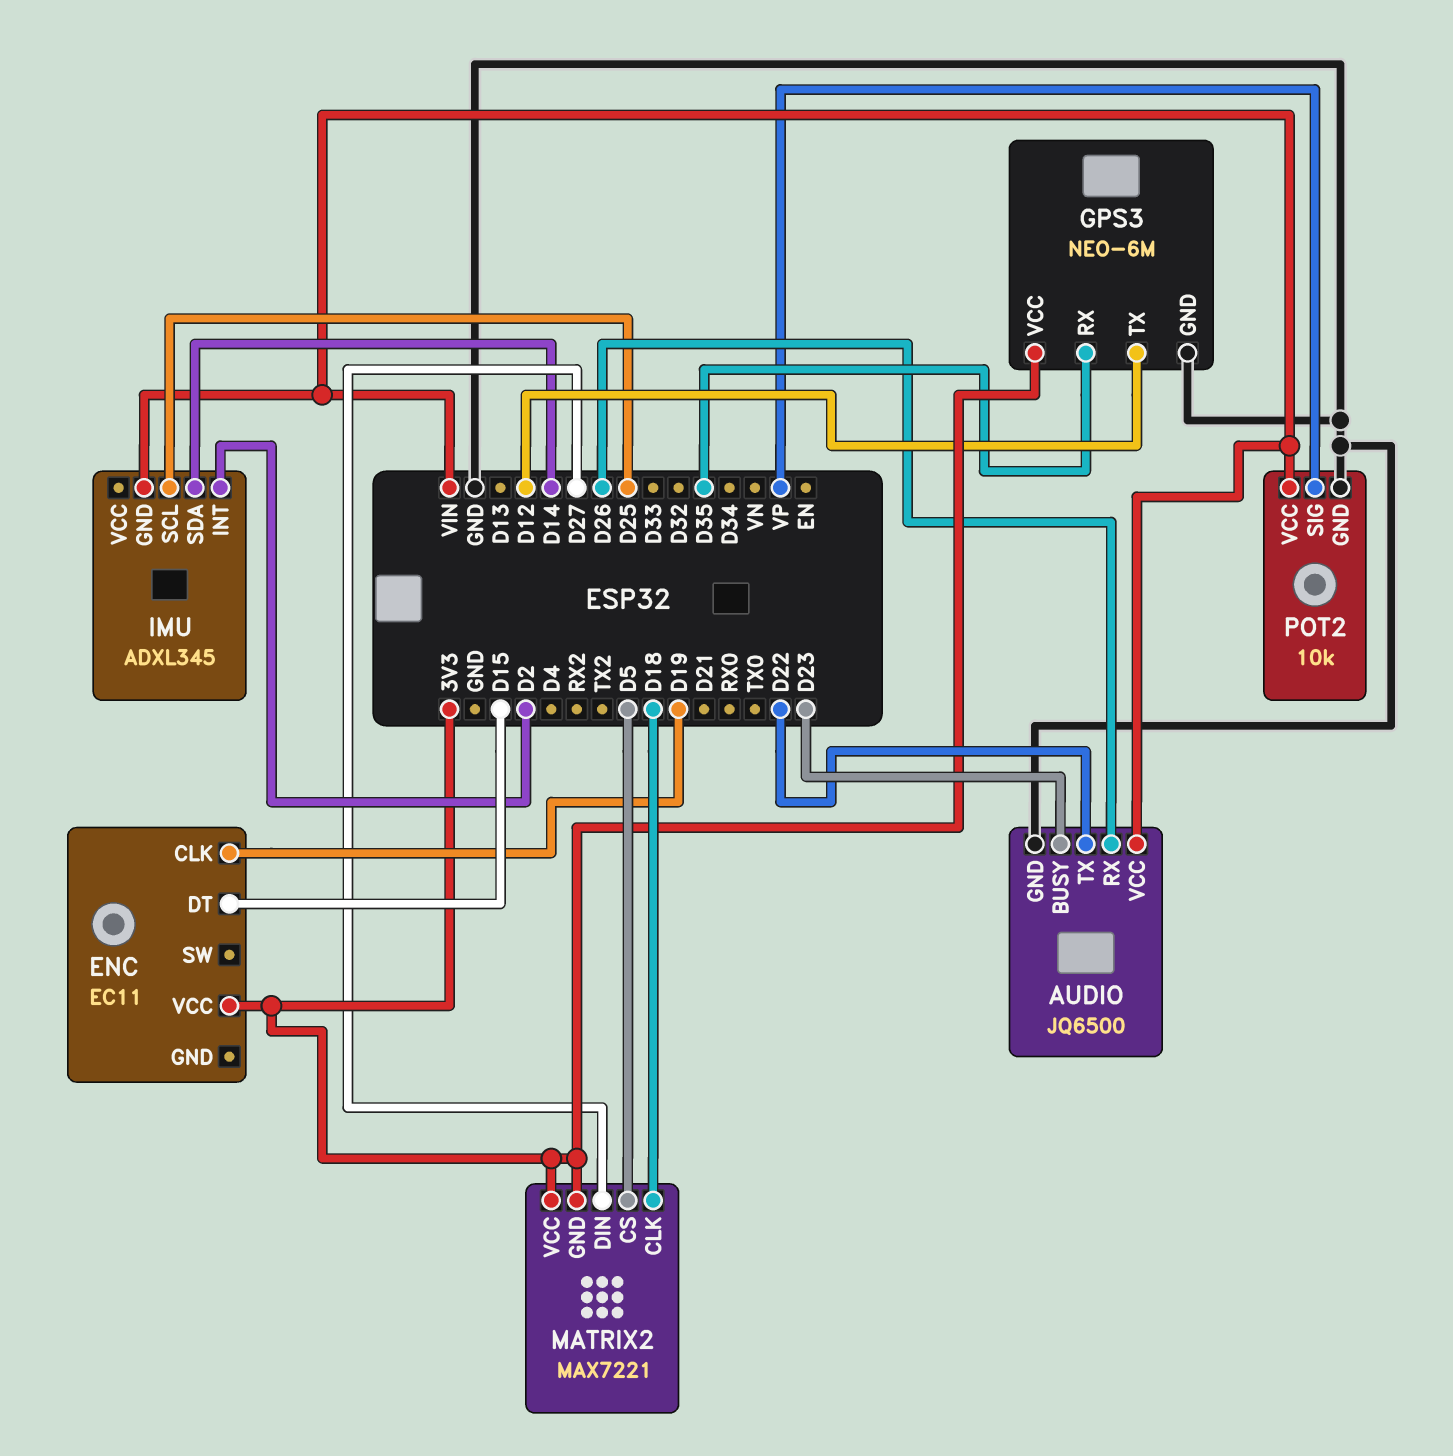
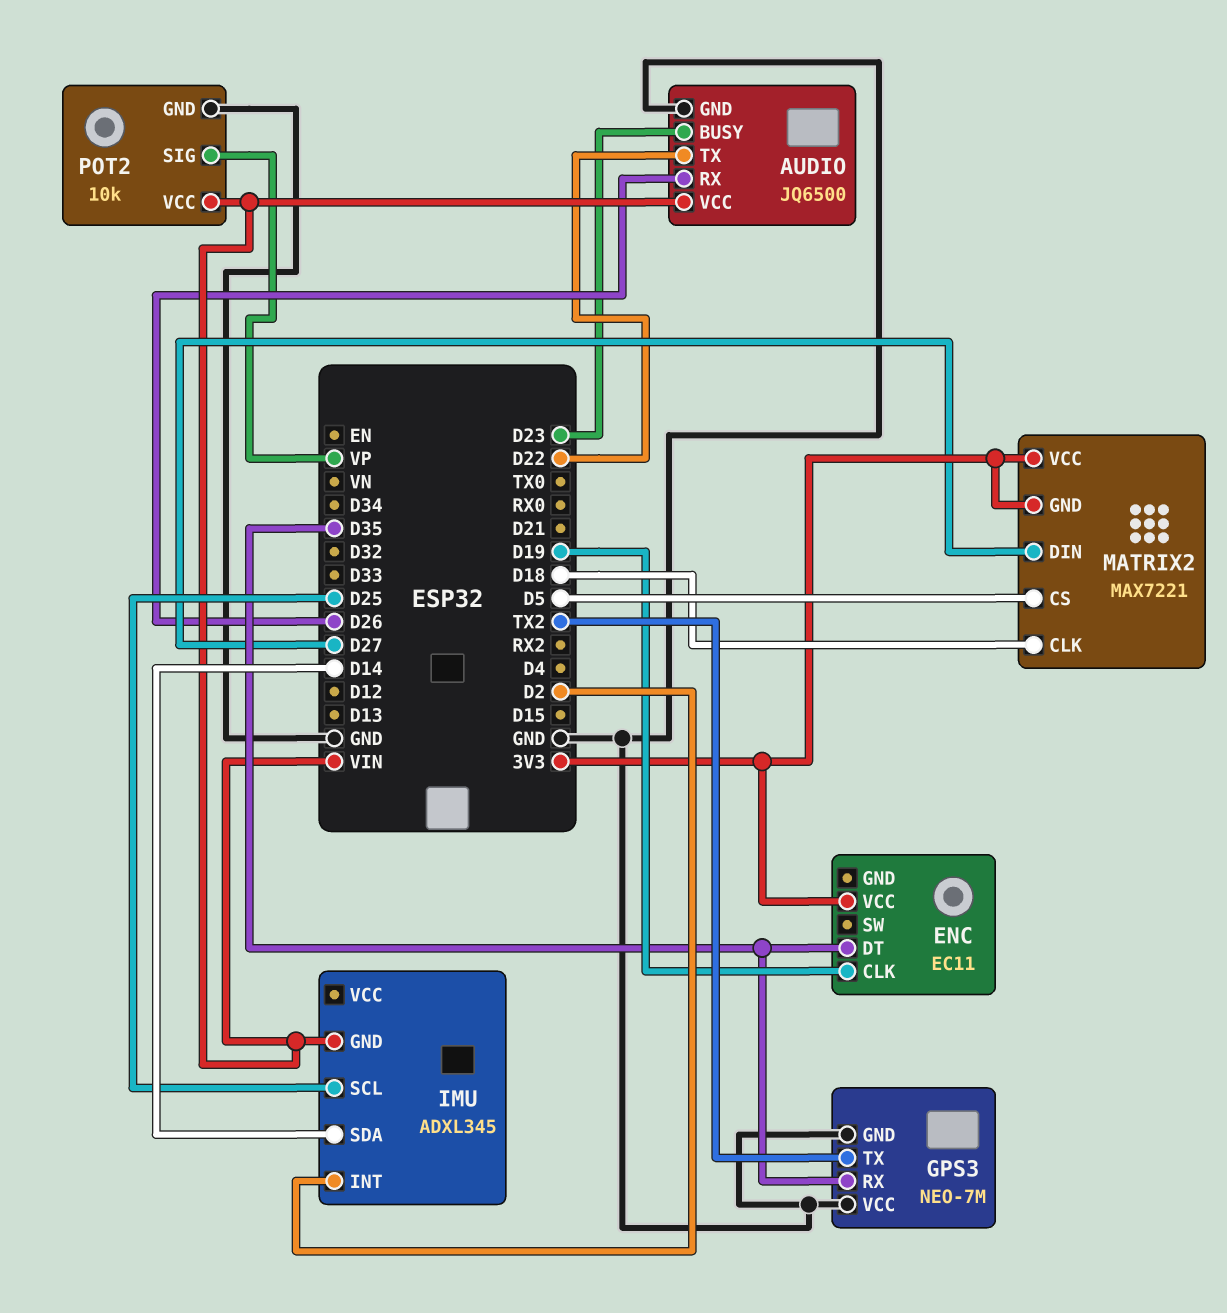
ENC pin DT: D15 -> D35
GPS3: NEO-6M -> NEO-7M
GPS3 pin TX: D12 -> TX2
GPS3 pin VCC: 3V3 -> GND

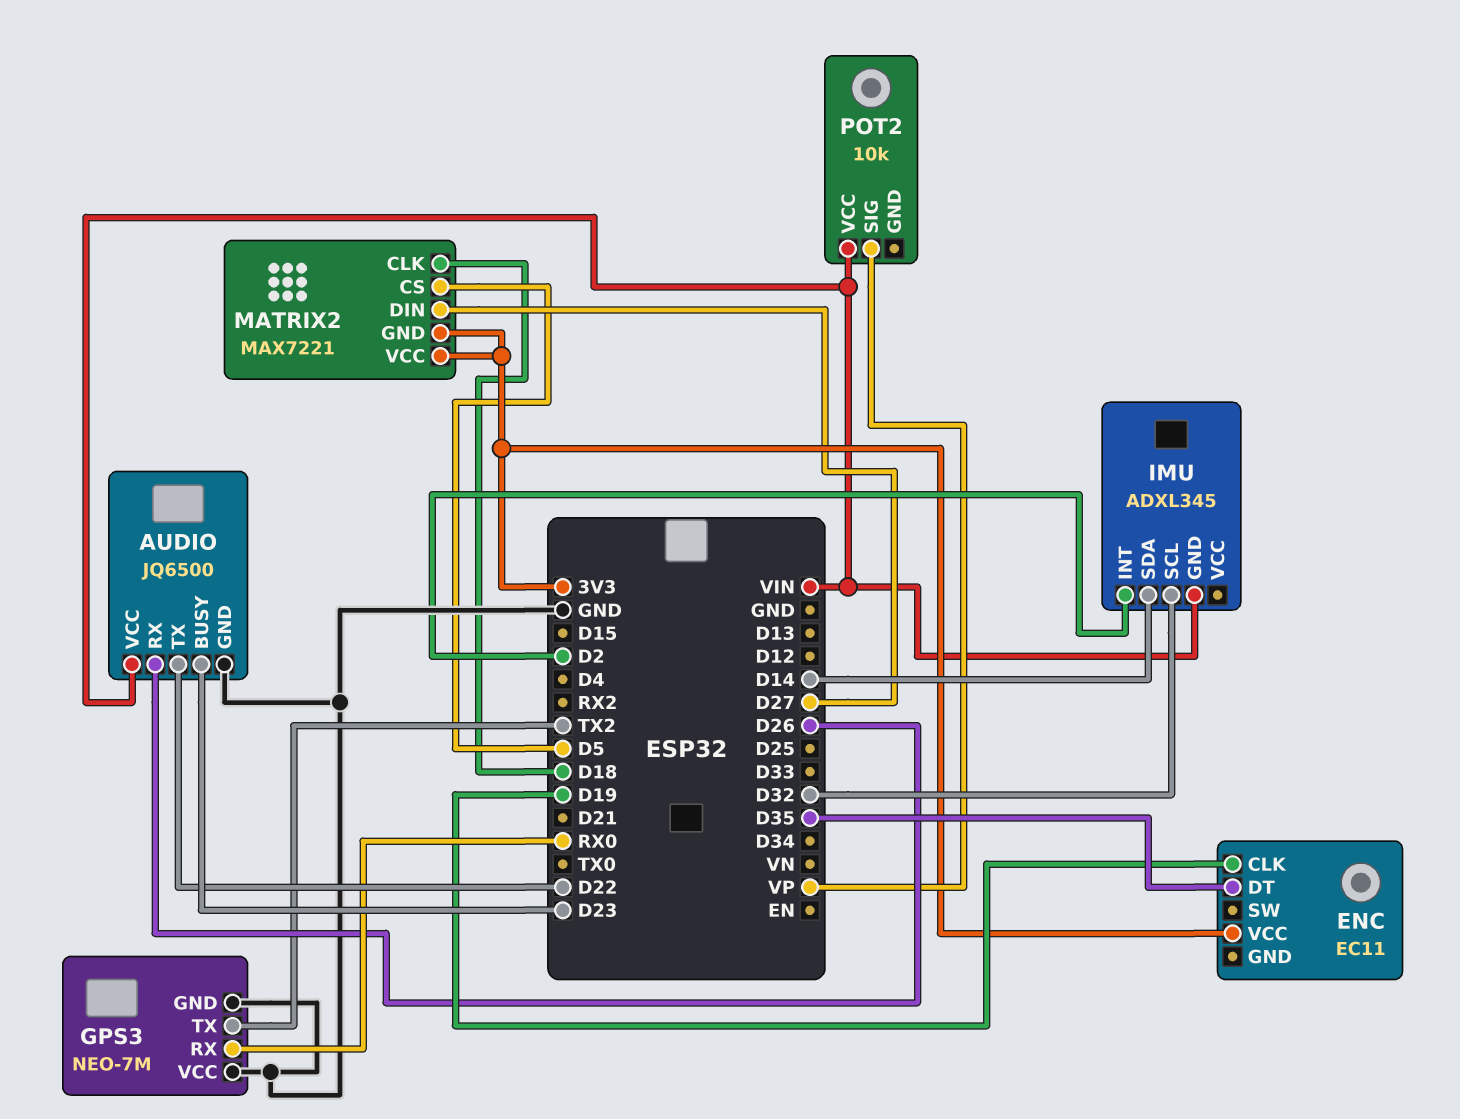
GPS3 pin RX: D35 -> RX0
IMU pin SCL: D25 -> D32
POT2 pin GND: GND -> none

